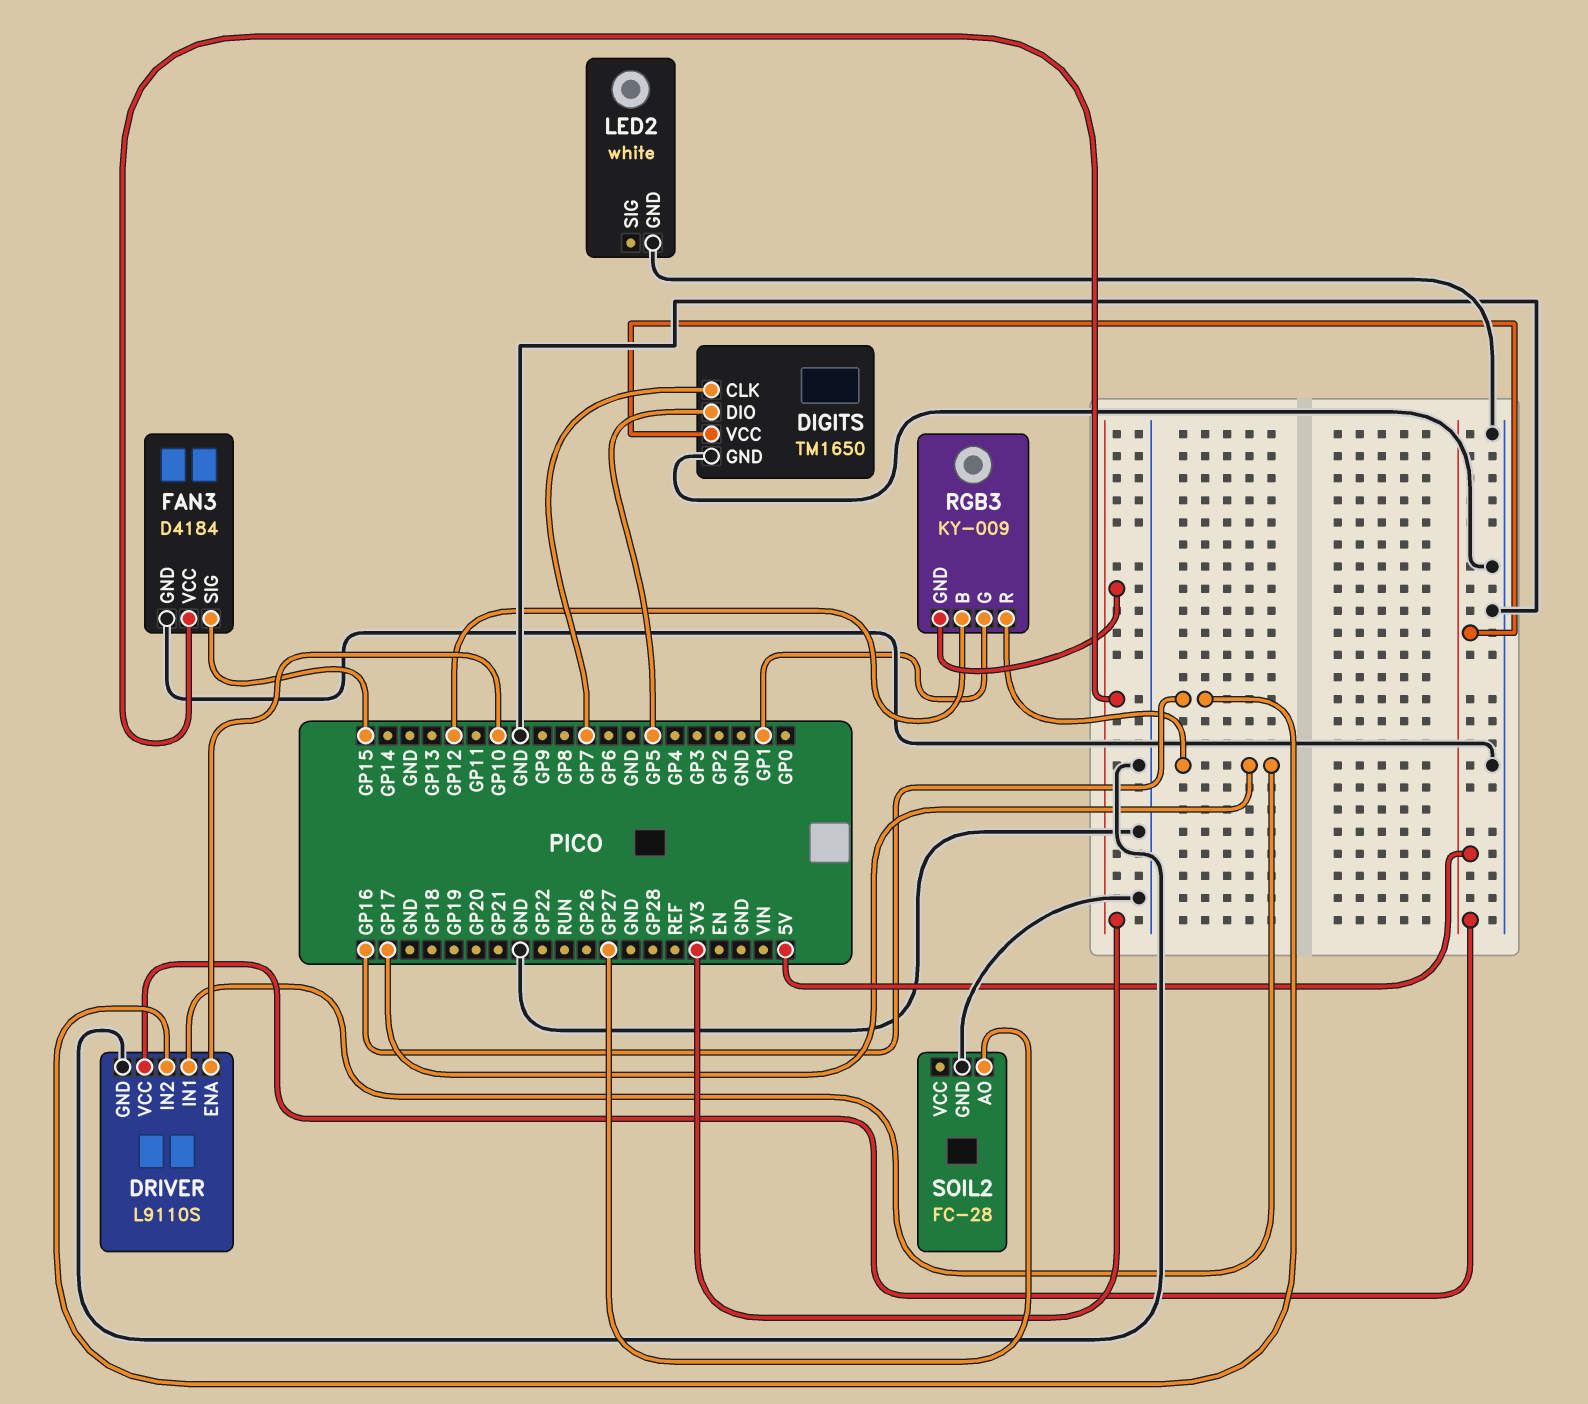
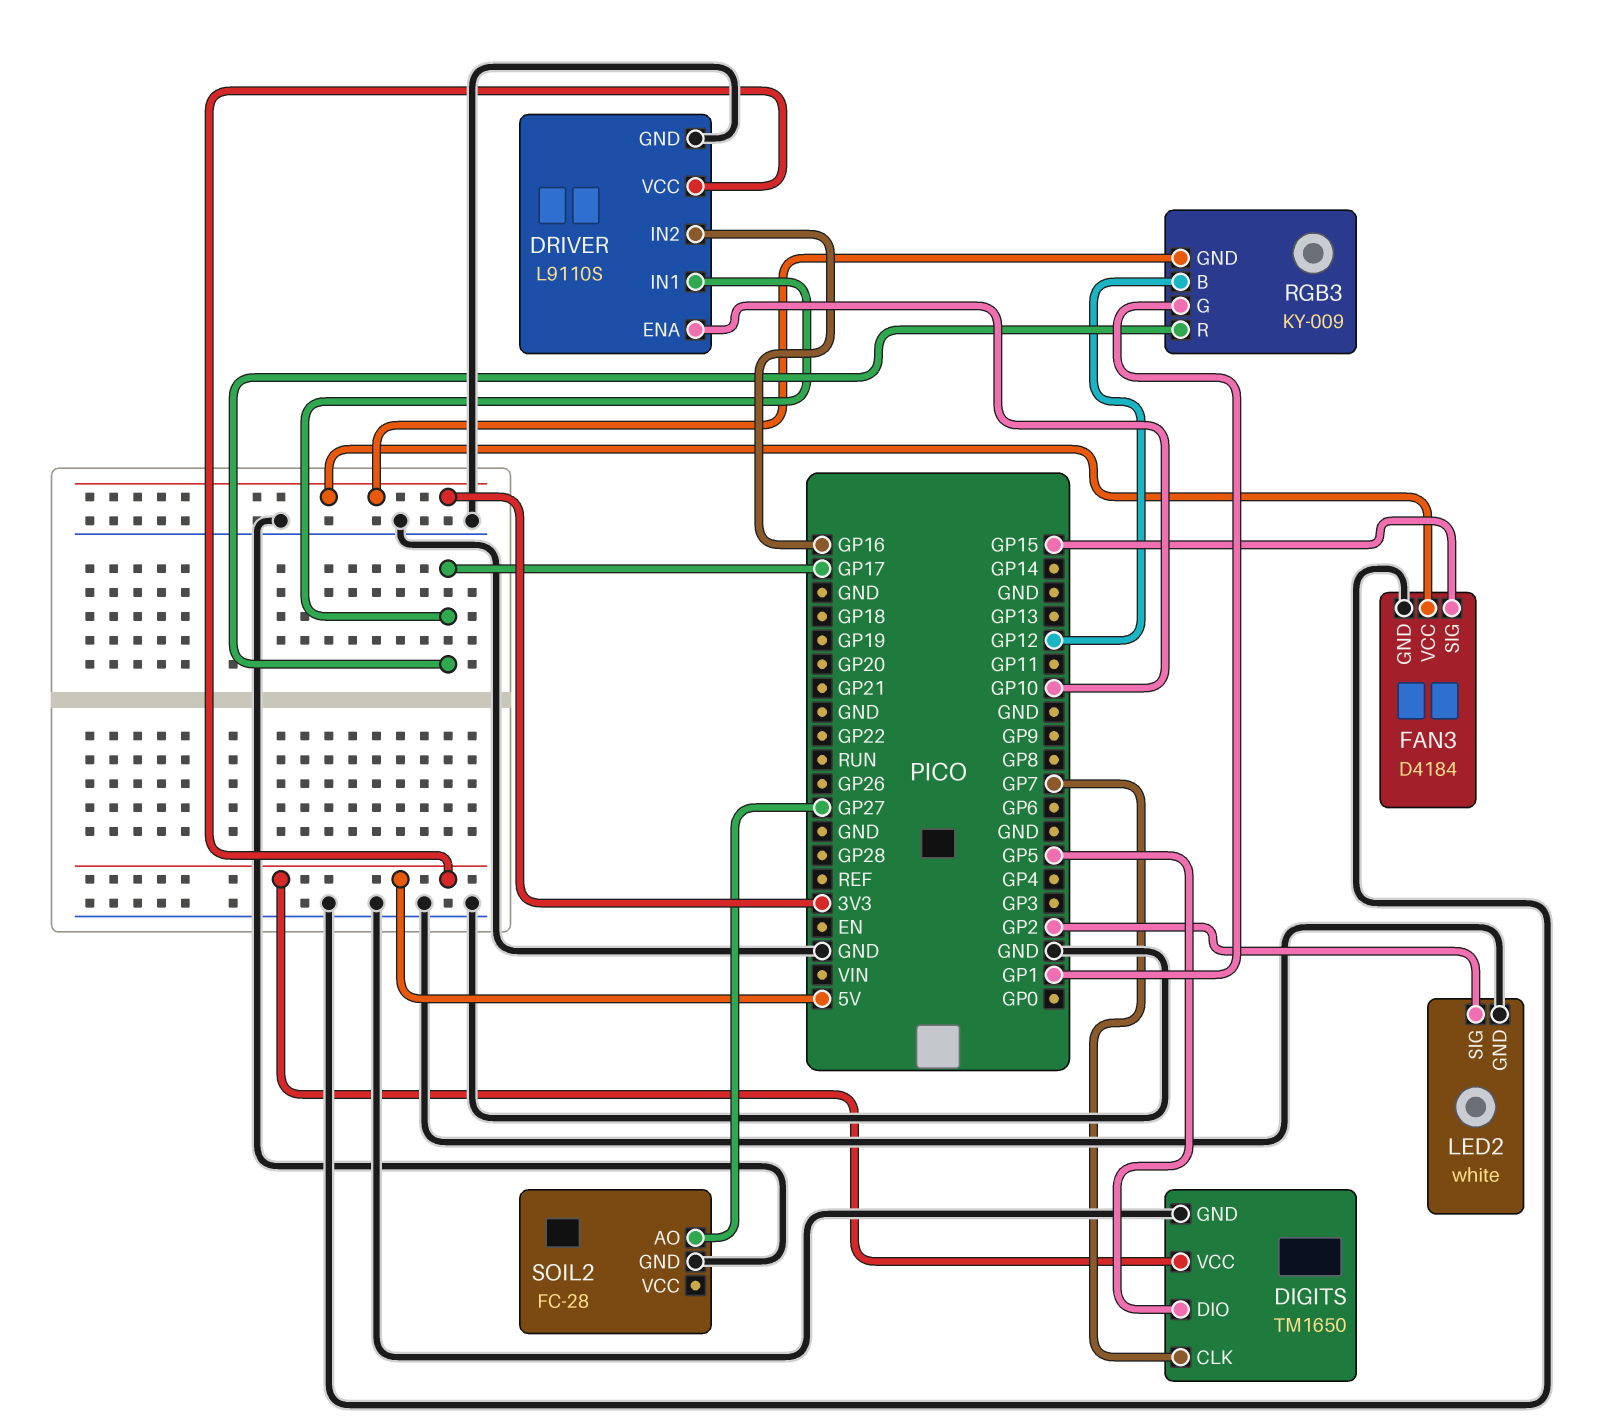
LED2 pin SIG: none -> GP2

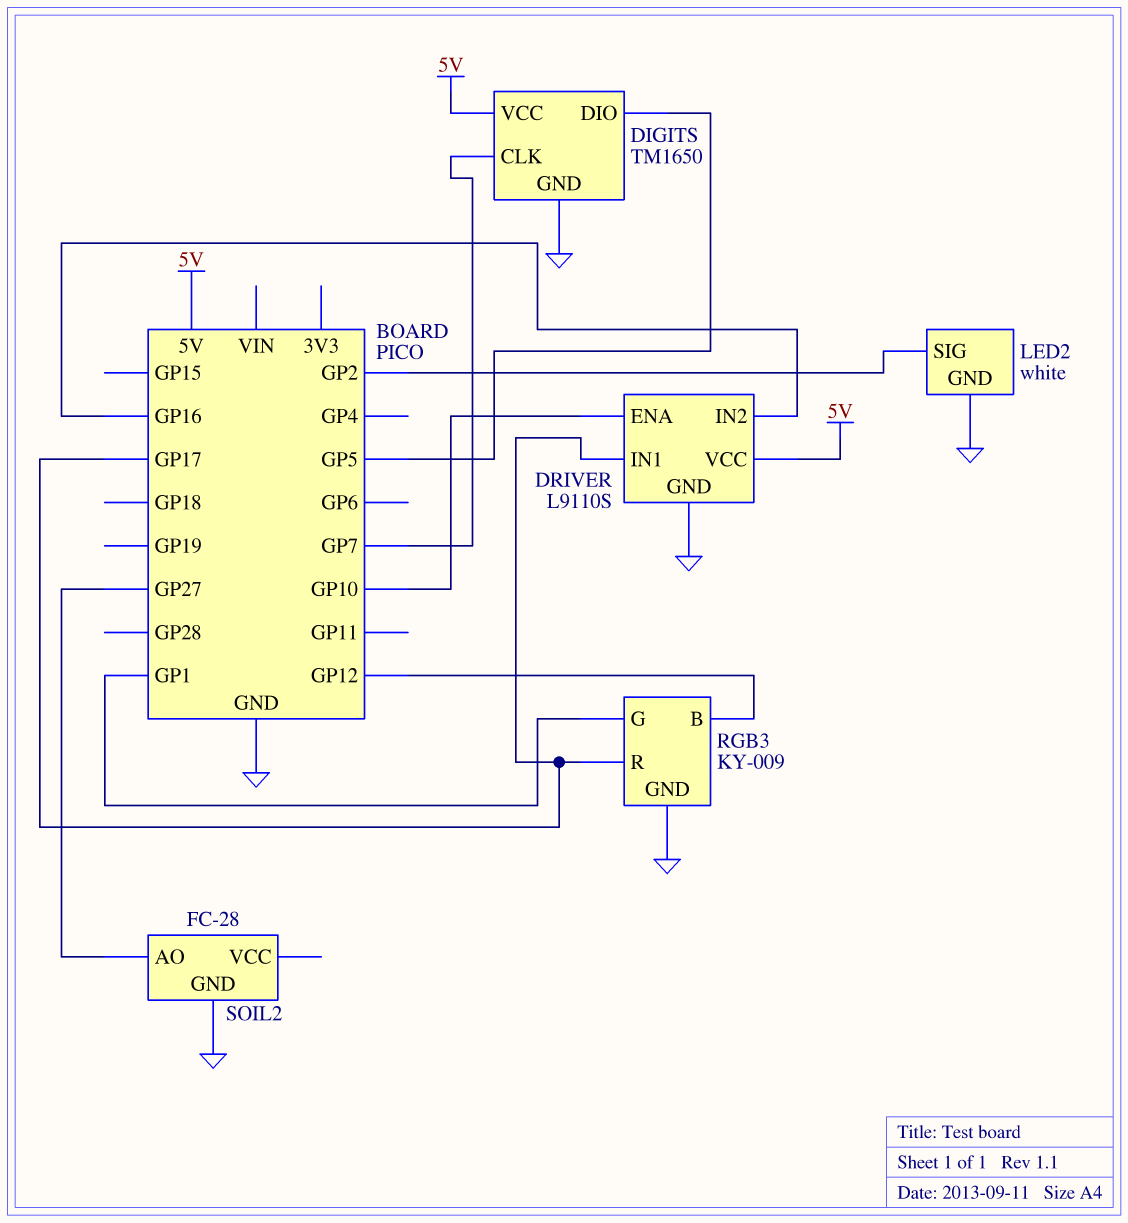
FAN3: D4184 -> none
FAN3 pin GND: GND -> none
FAN3 pin SIG: GP15 -> none
FAN3 pin VCC: 3V3 -> none
RGB3 pin GND: 3V3 -> GND

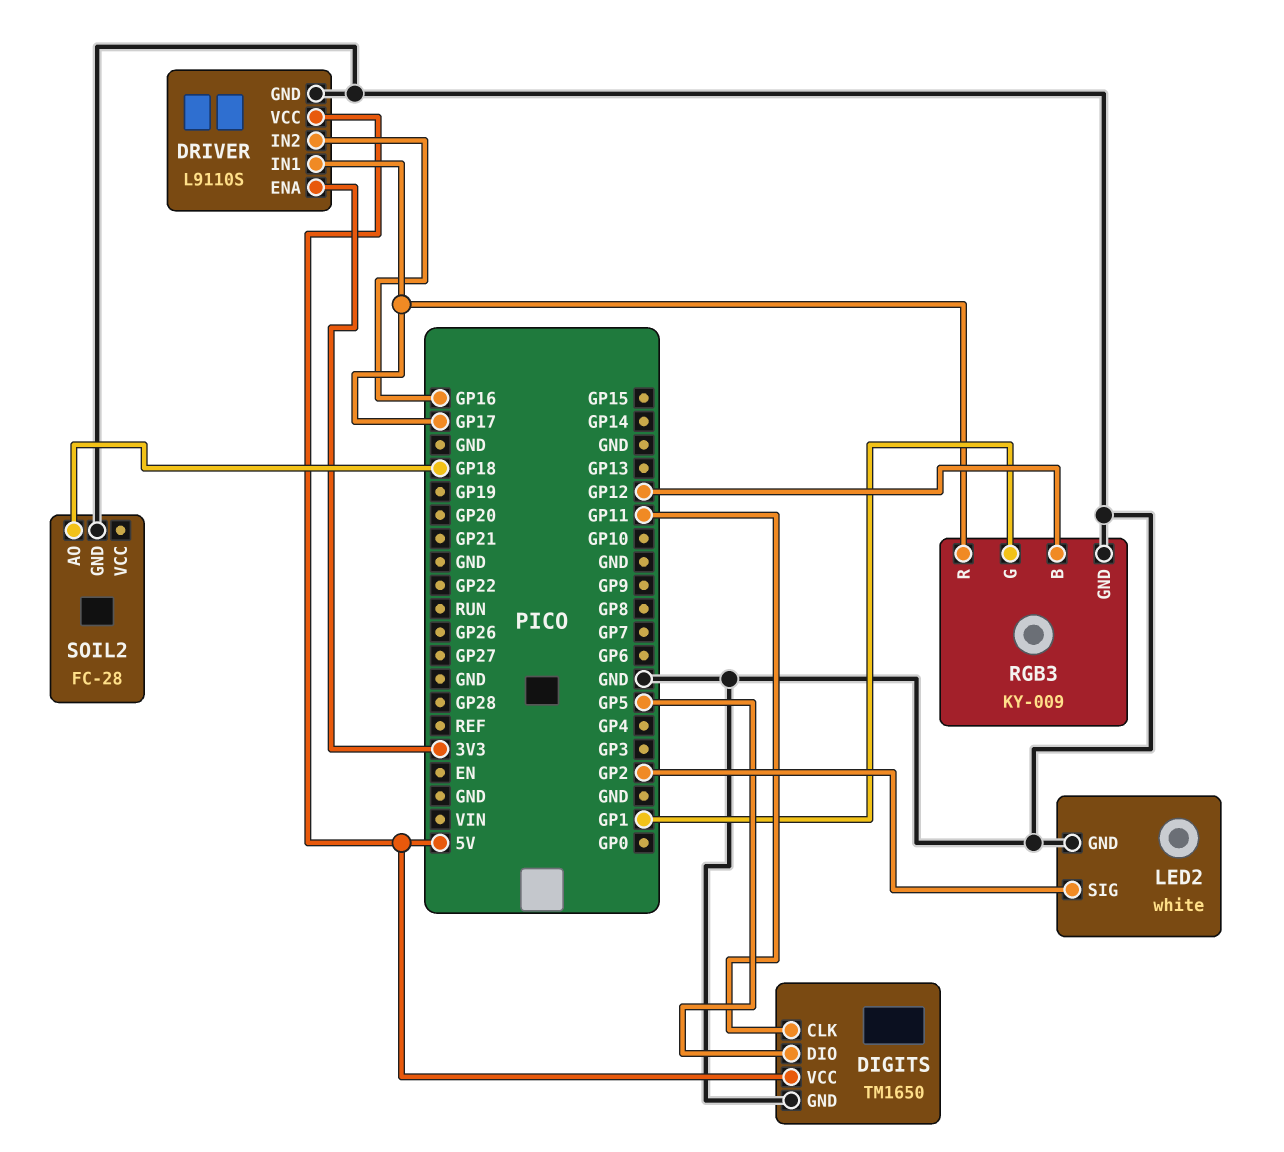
DIGITS pin CLK: GP7 -> GP11
DRIVER pin ENA: GP10 -> 3V3
SOIL2 pin AO: GP27 -> GP18

